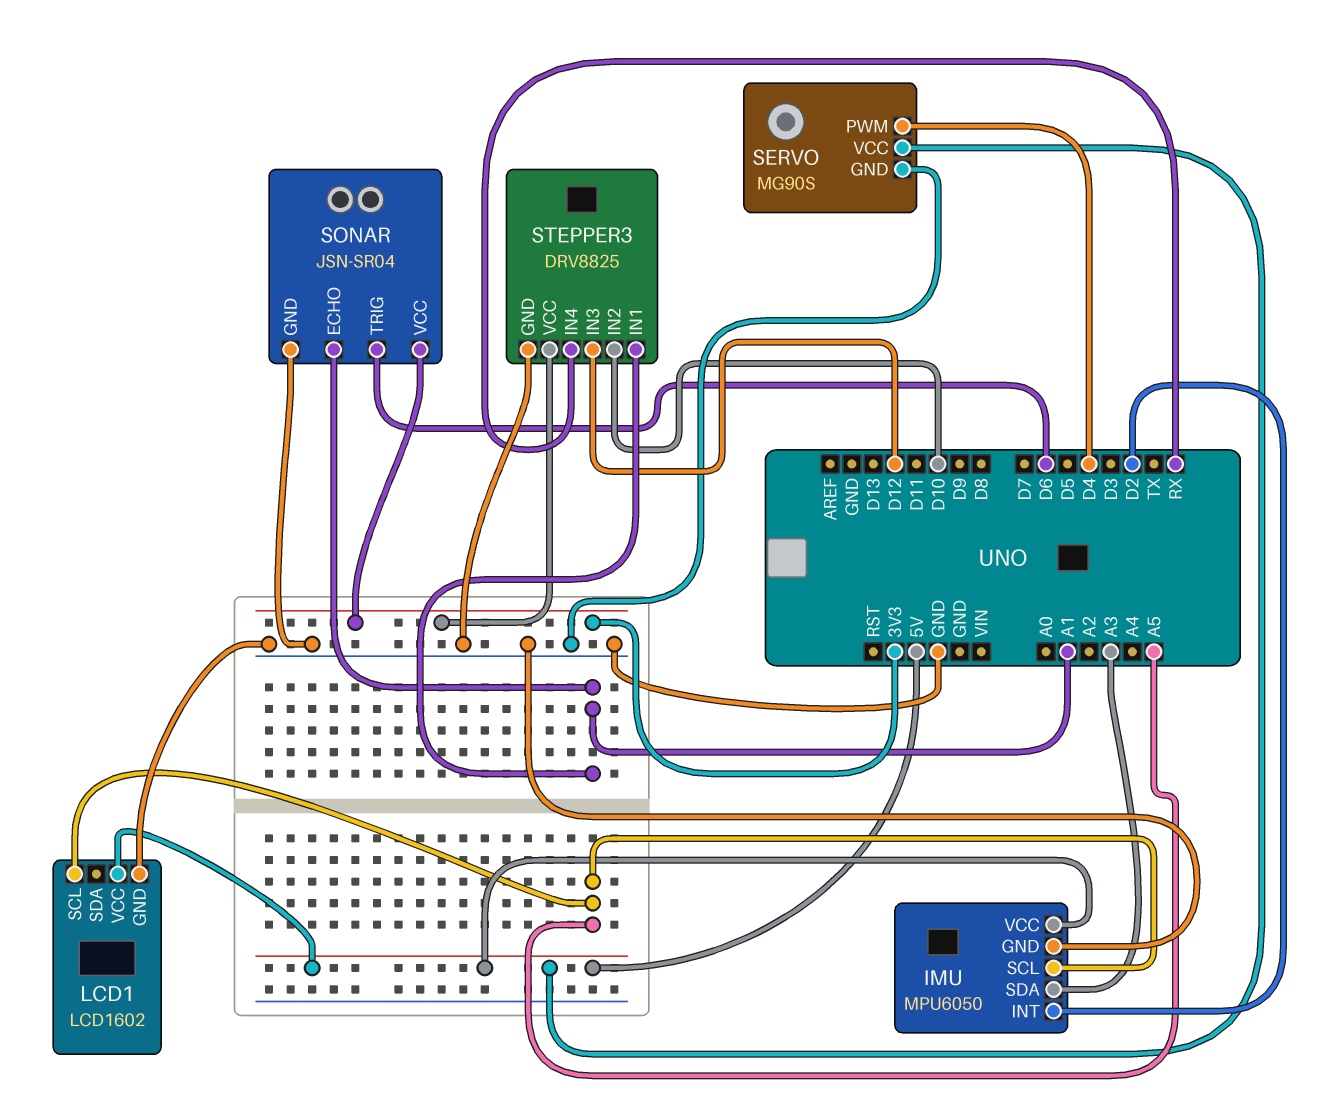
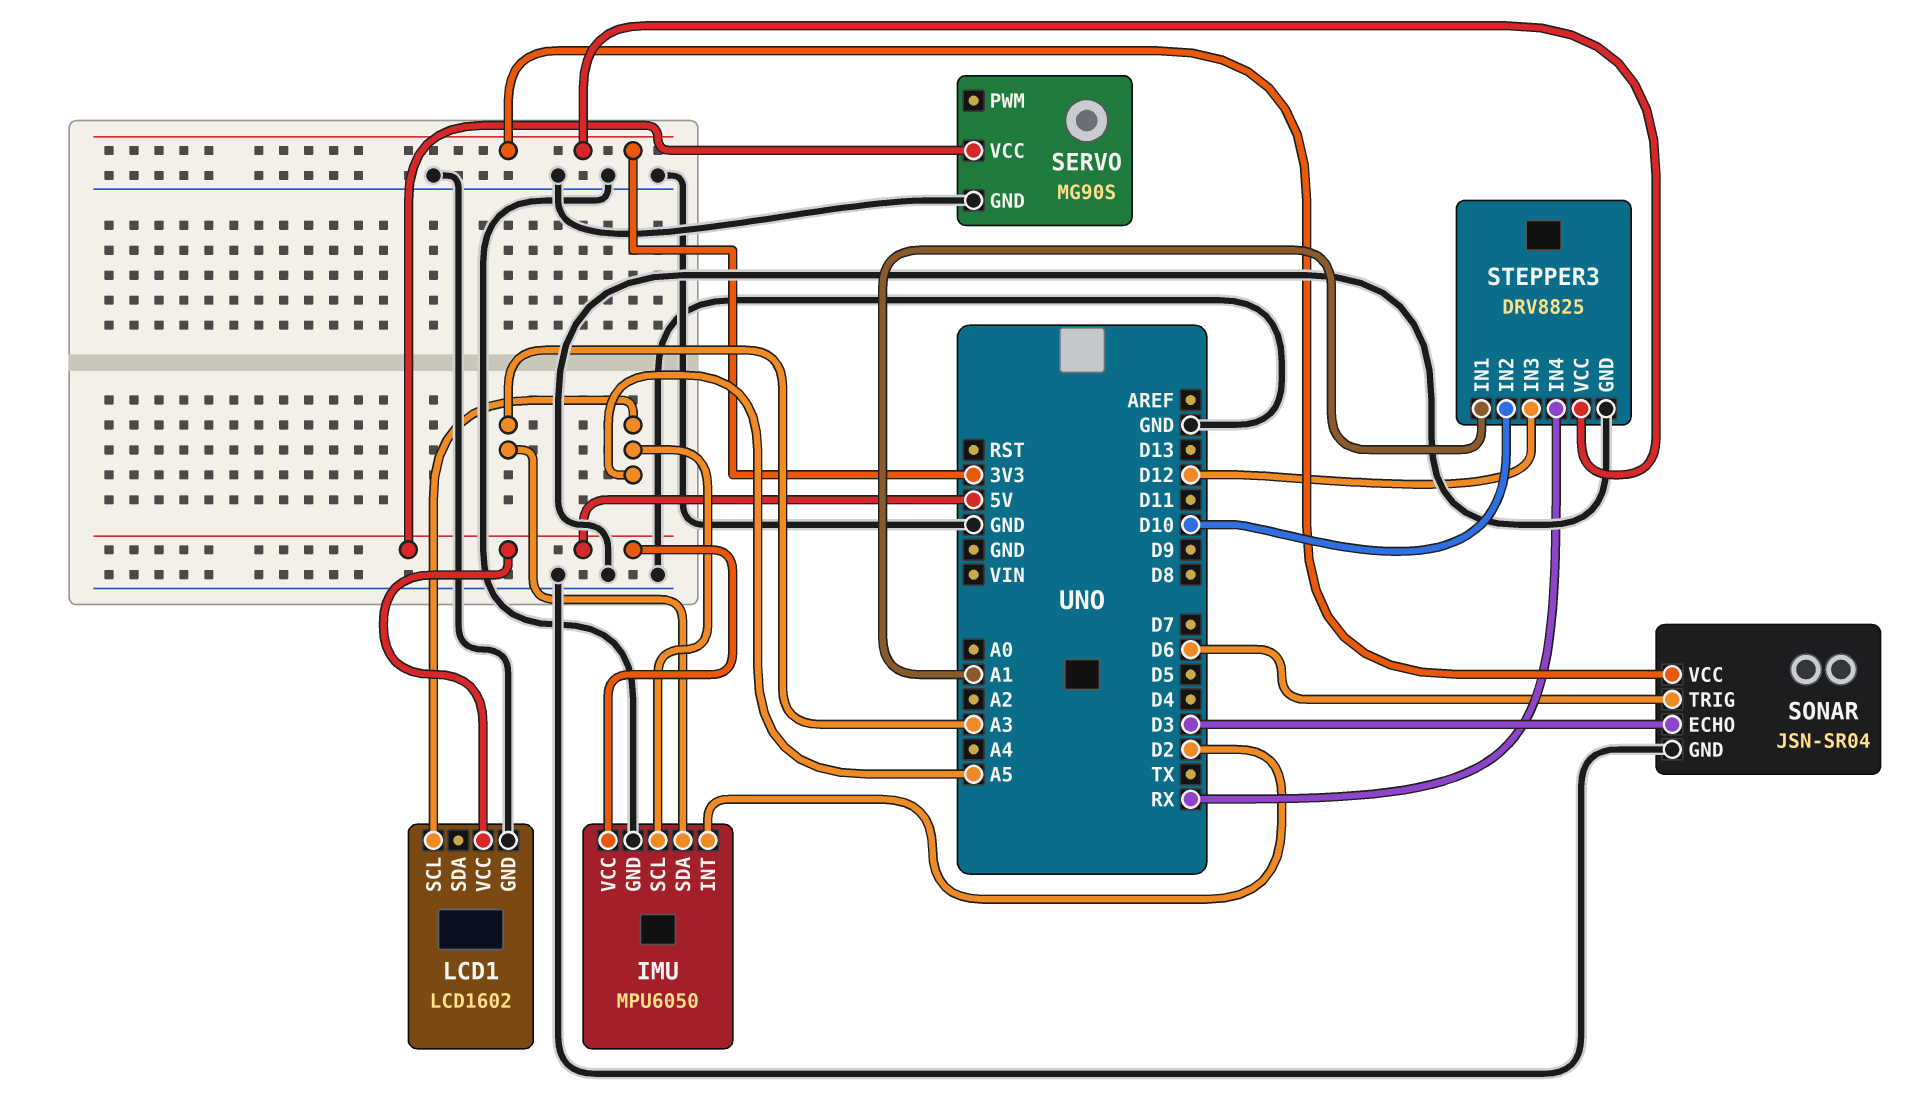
SERVO pin PWM: D4 -> none
SONAR pin ECHO: A1 -> D3

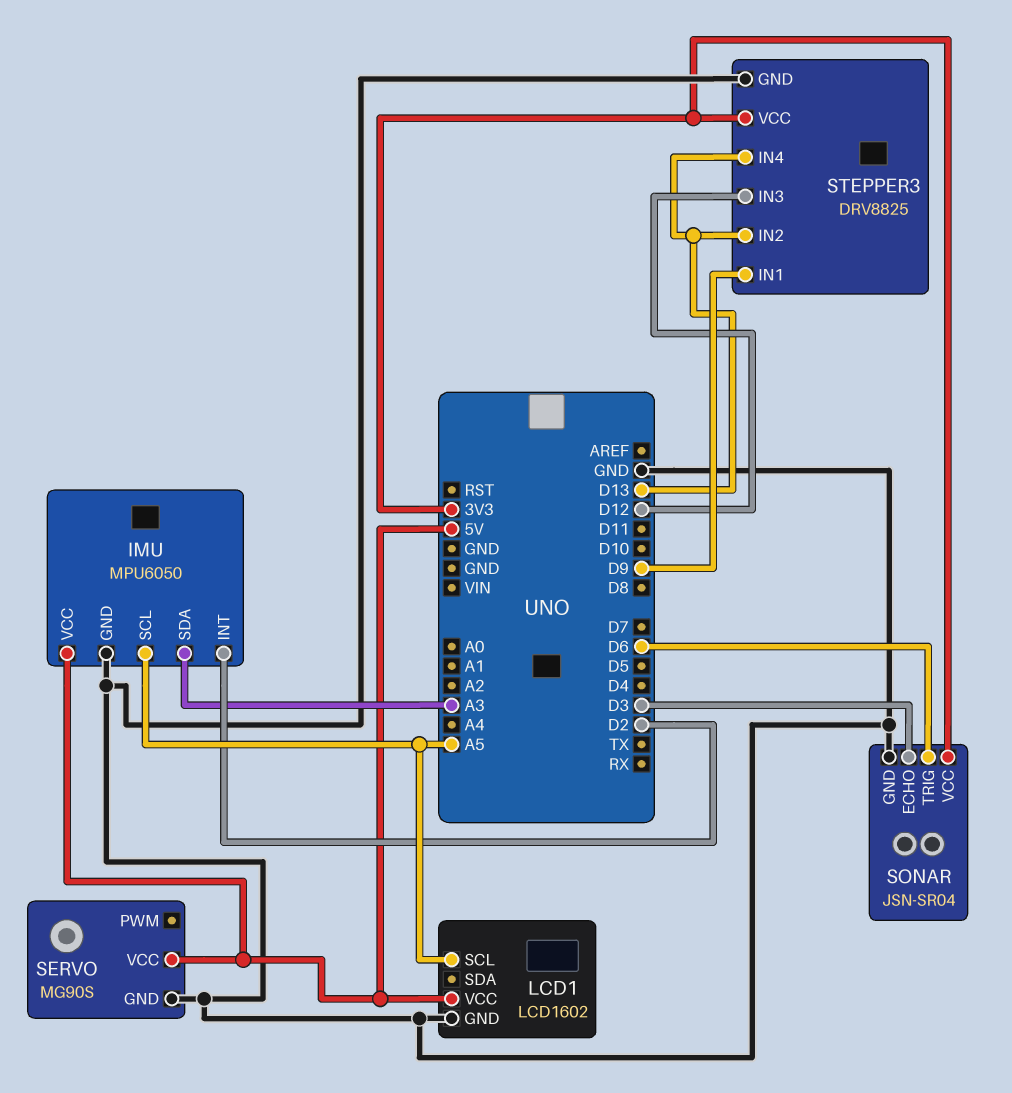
STEPPER3 pin IN1: A1 -> D9
STEPPER3 pin IN2: D10 -> D13
STEPPER3 pin IN4: RX -> D13

